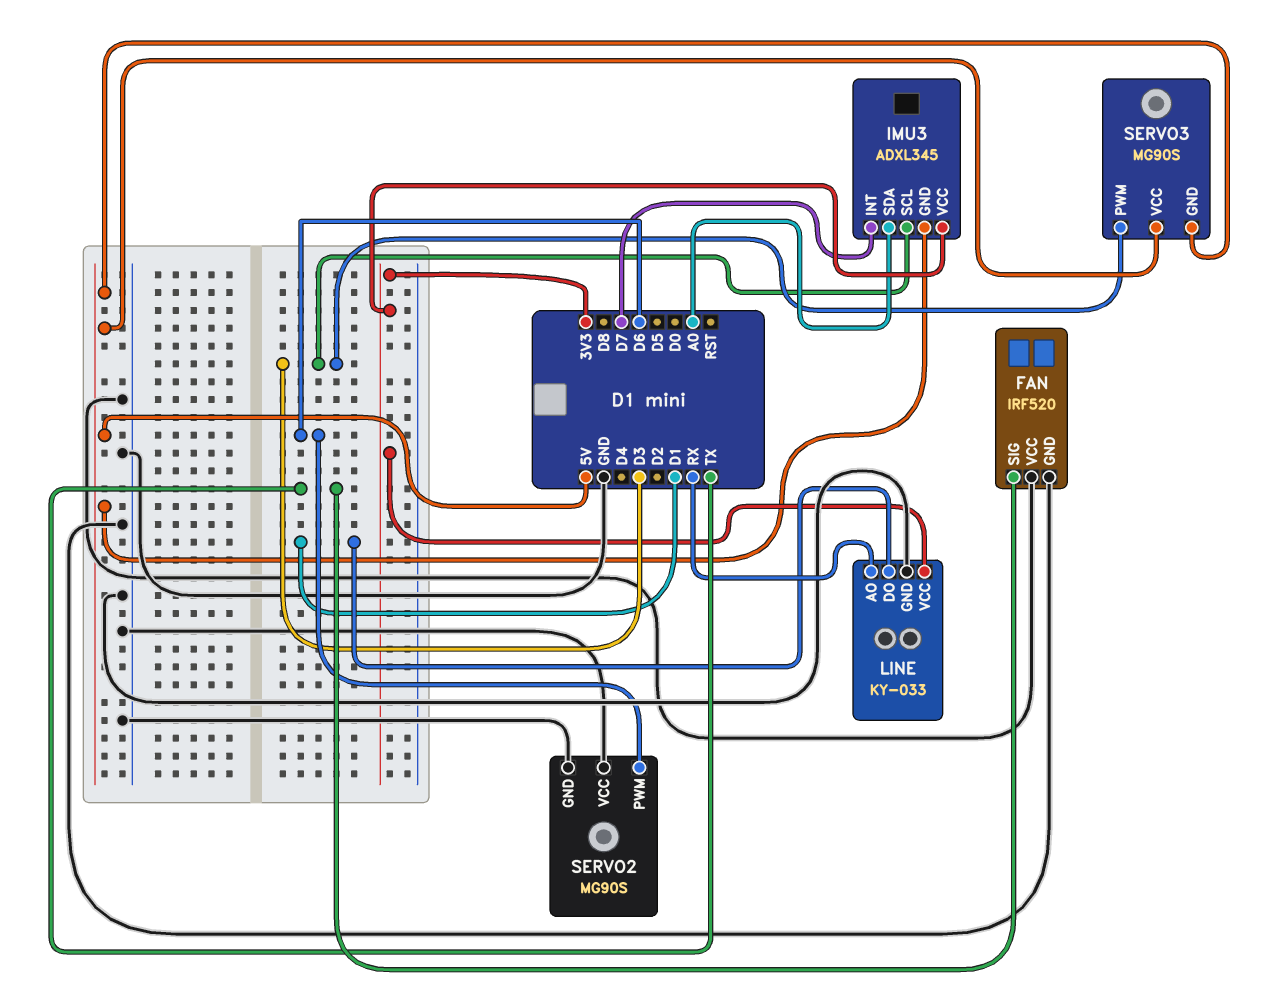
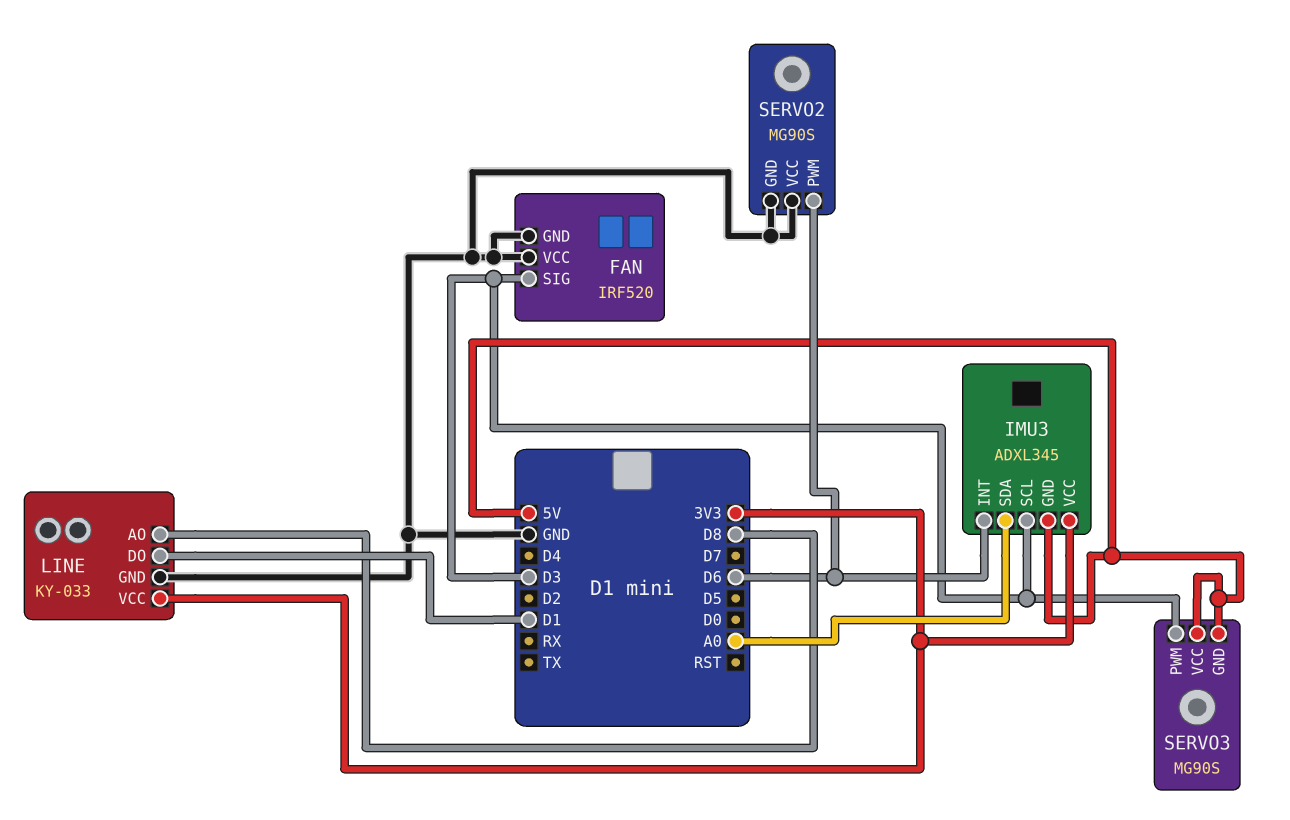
FAN pin SIG: TX -> D3
IMU3 pin INT: D7 -> D6
LINE pin AO: RX -> D8

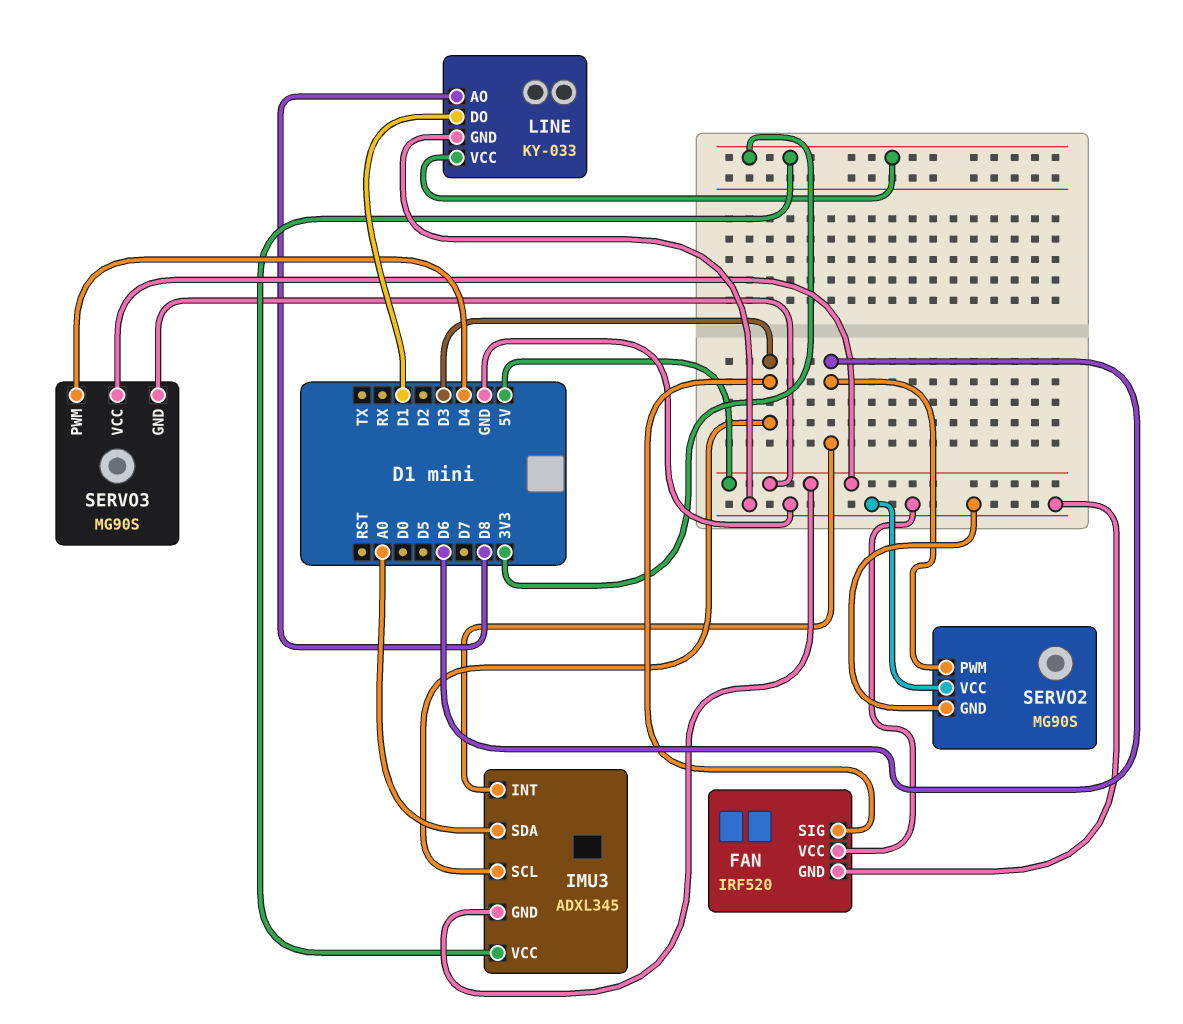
SERVO3 pin PWM: D3 -> D4

